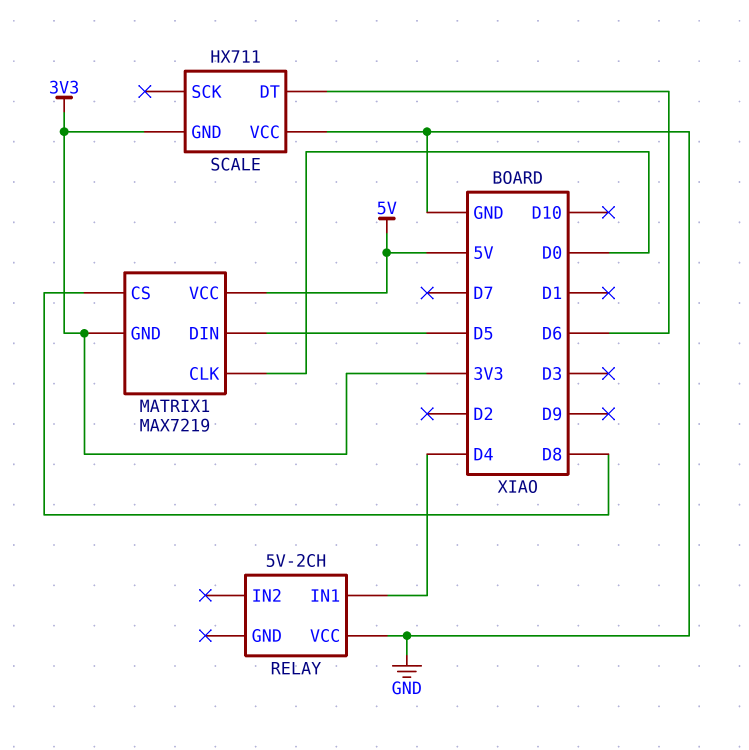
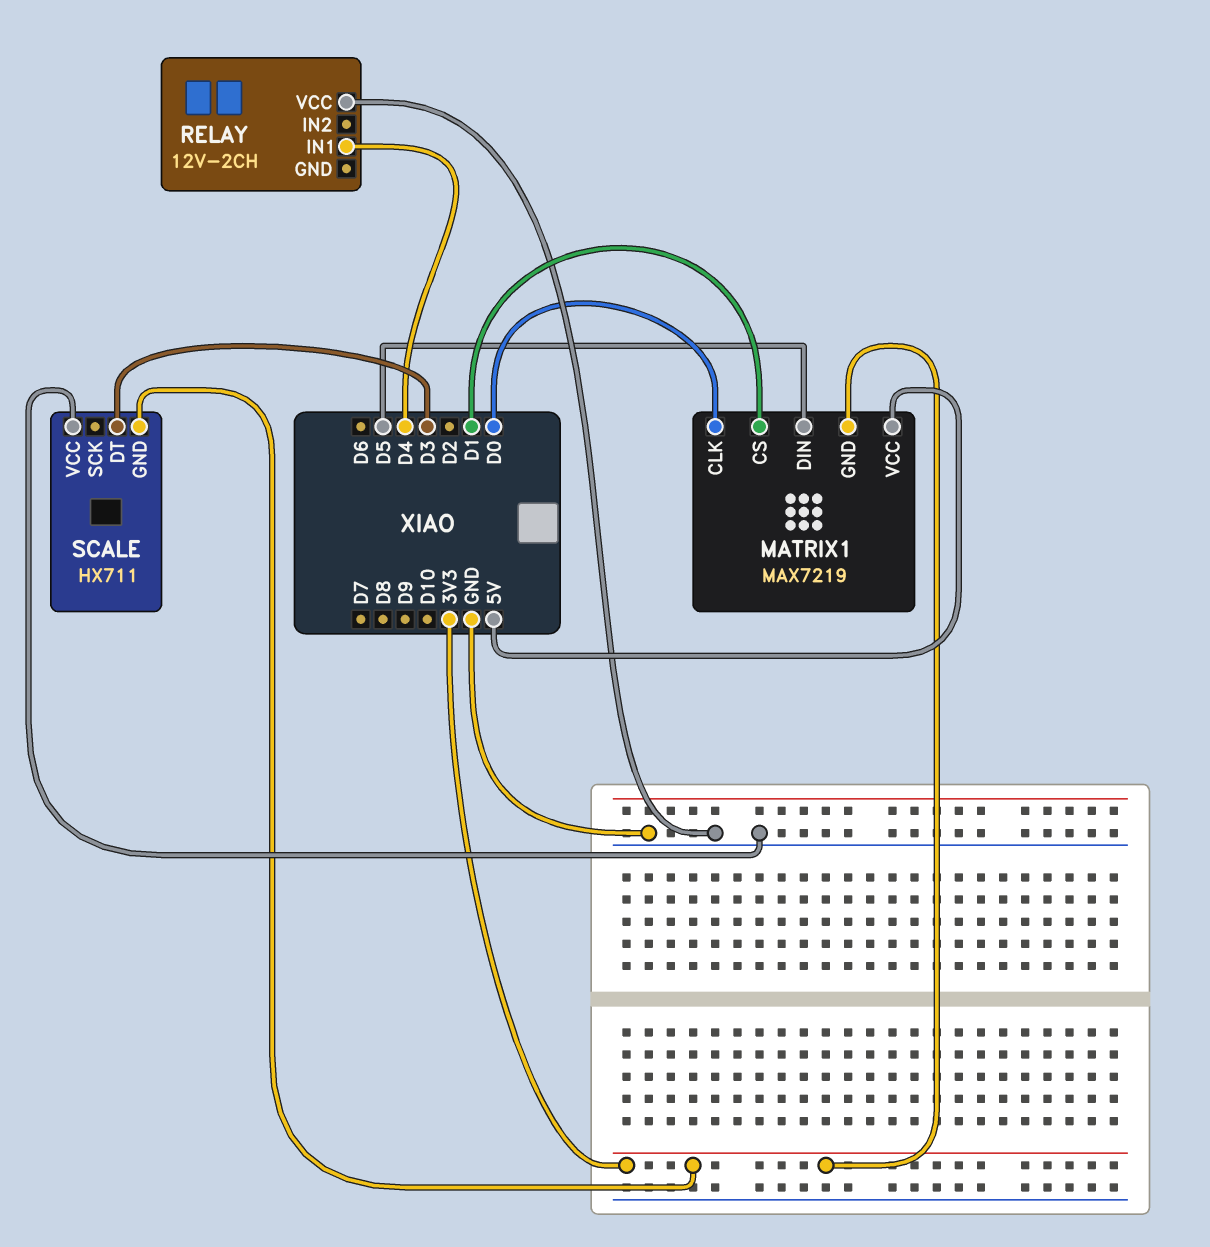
MATRIX1 pin CS: D8 -> D1
RELAY: 5V-2CH -> 12V-2CH
SCALE pin DT: D6 -> D3

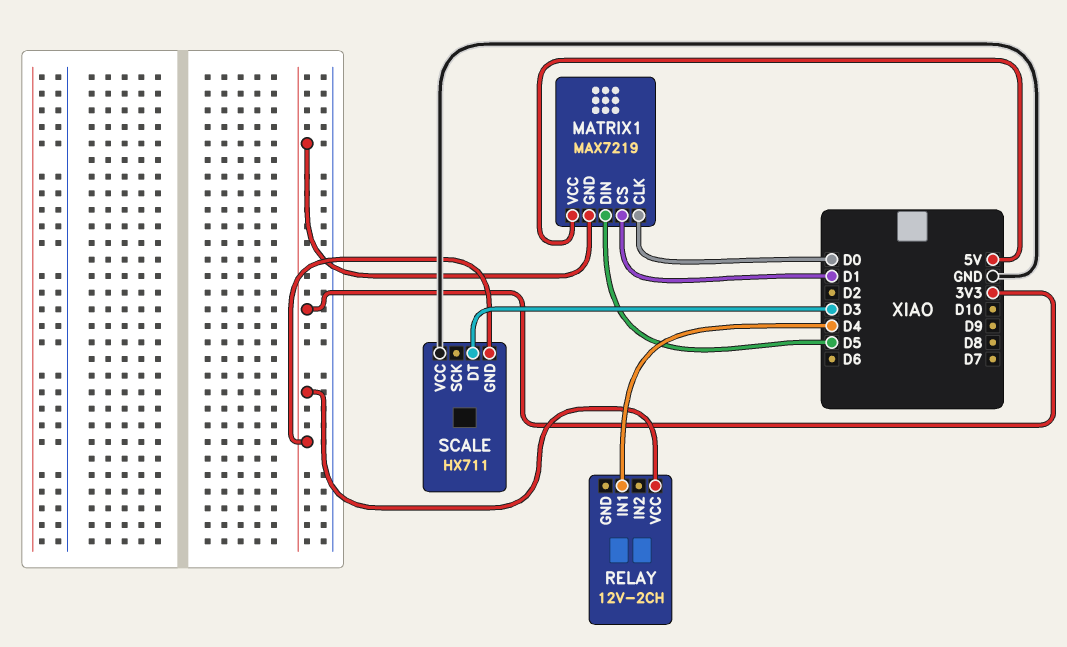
RELAY pin VCC: GND -> 3V3

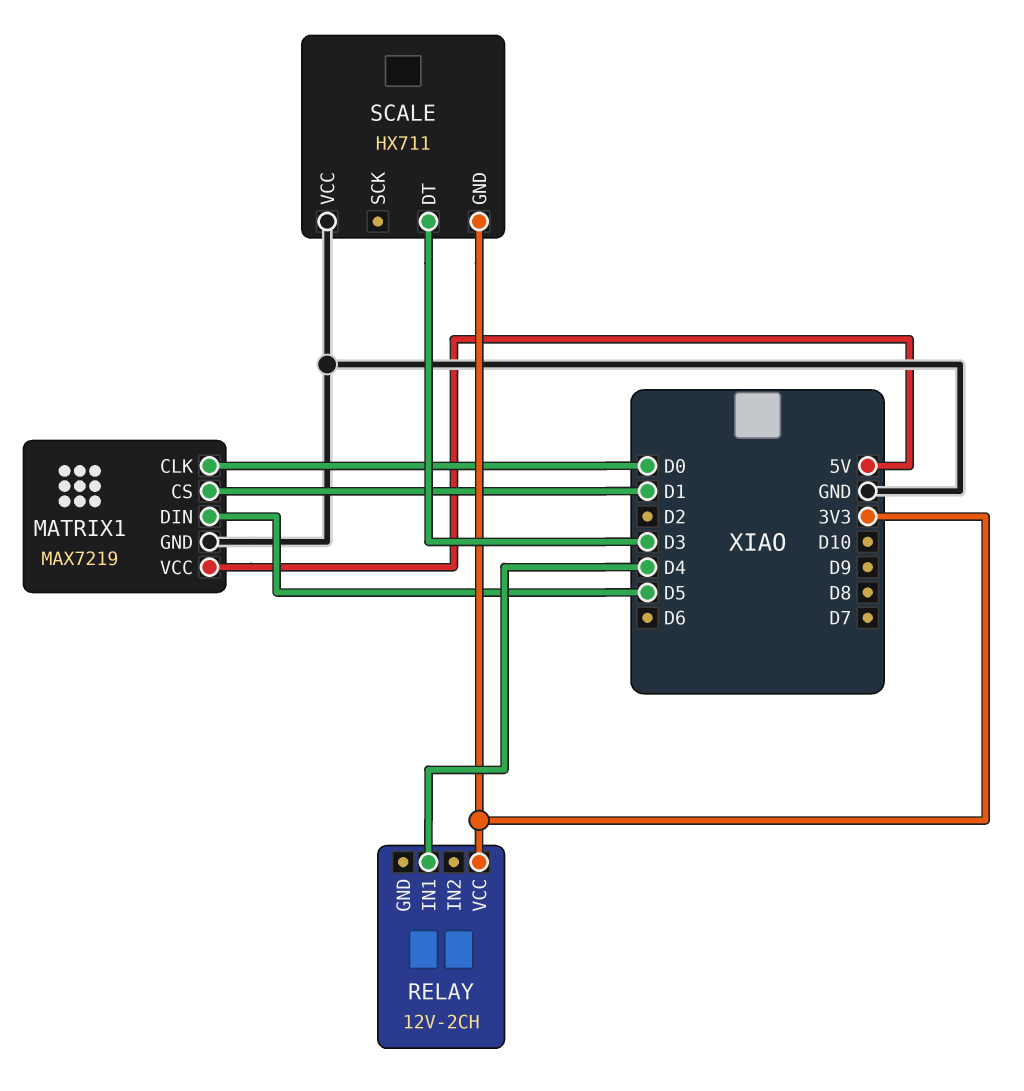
MATRIX1 pin GND: 3V3 -> GND

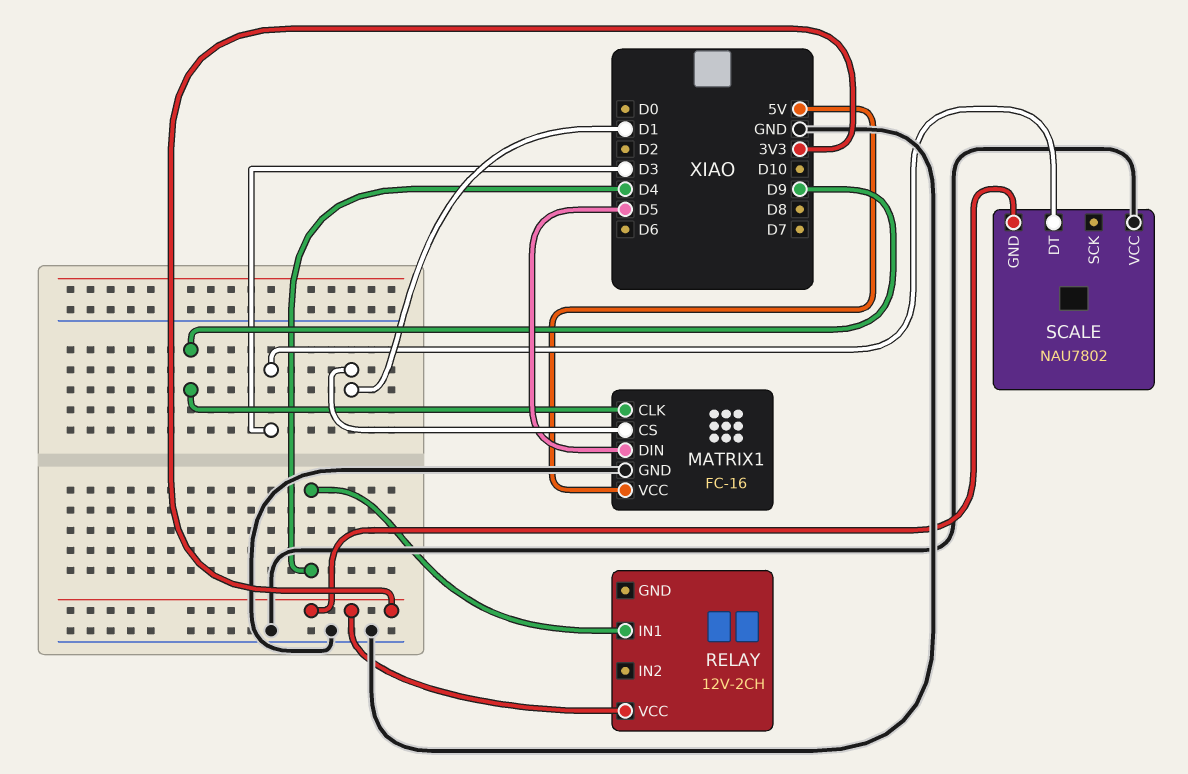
MATRIX1: MAX7219 -> FC-16
MATRIX1 pin CLK: D0 -> D9
SCALE: HX711 -> NAU7802

